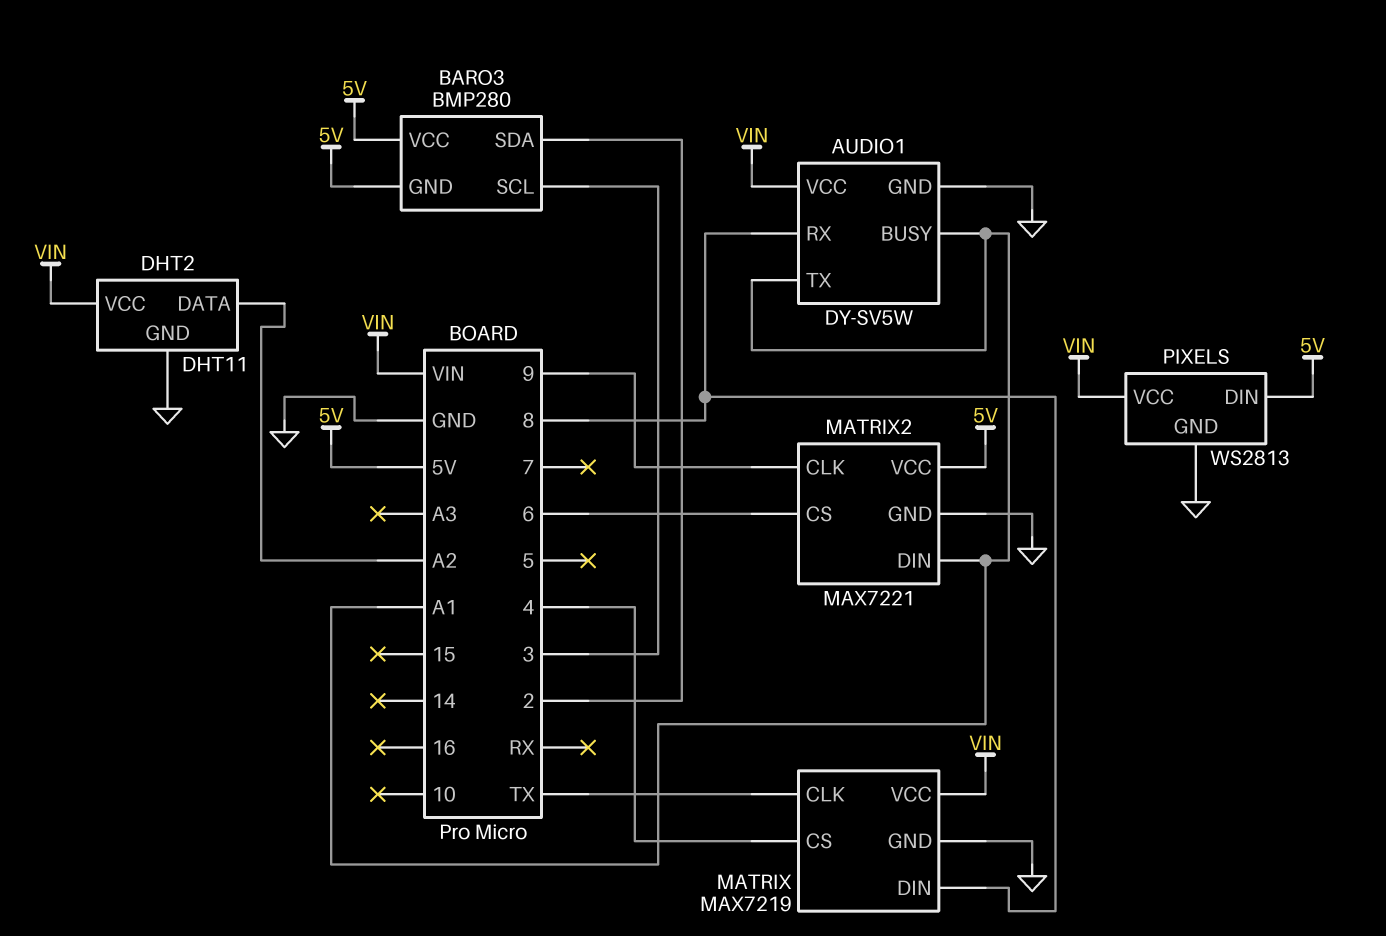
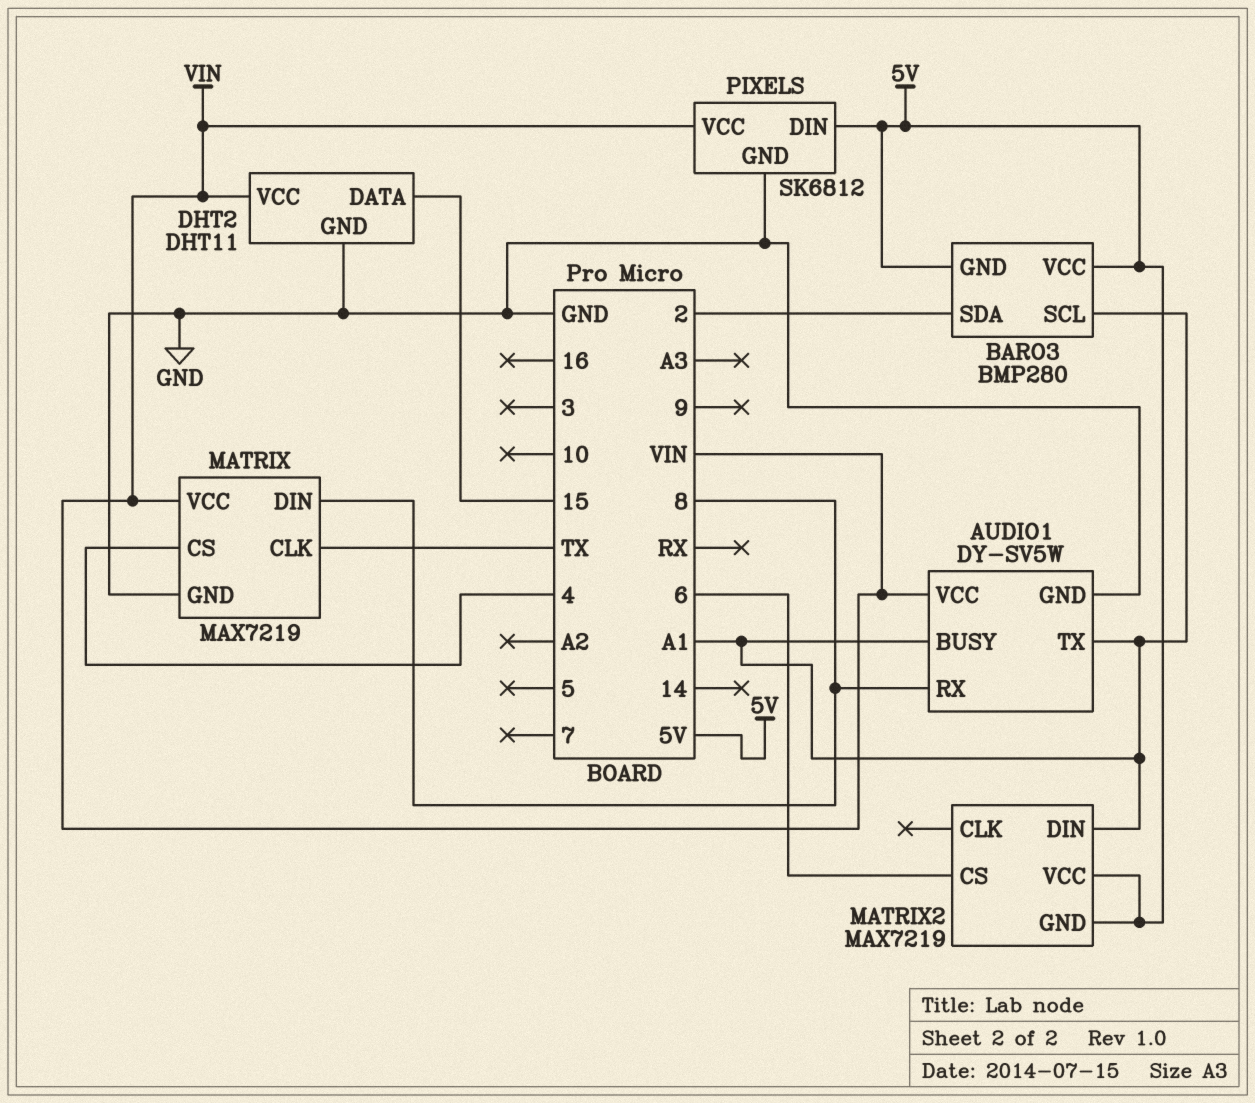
BARO3 pin SCL: 3 -> A1
DHT2 pin DATA: A2 -> 15
MATRIX2: MAX7221 -> MAX7219
MATRIX2 pin CLK: 9 -> none
MATRIX2 pin GND: GND -> 5V
PIXELS: WS2813 -> SK6812

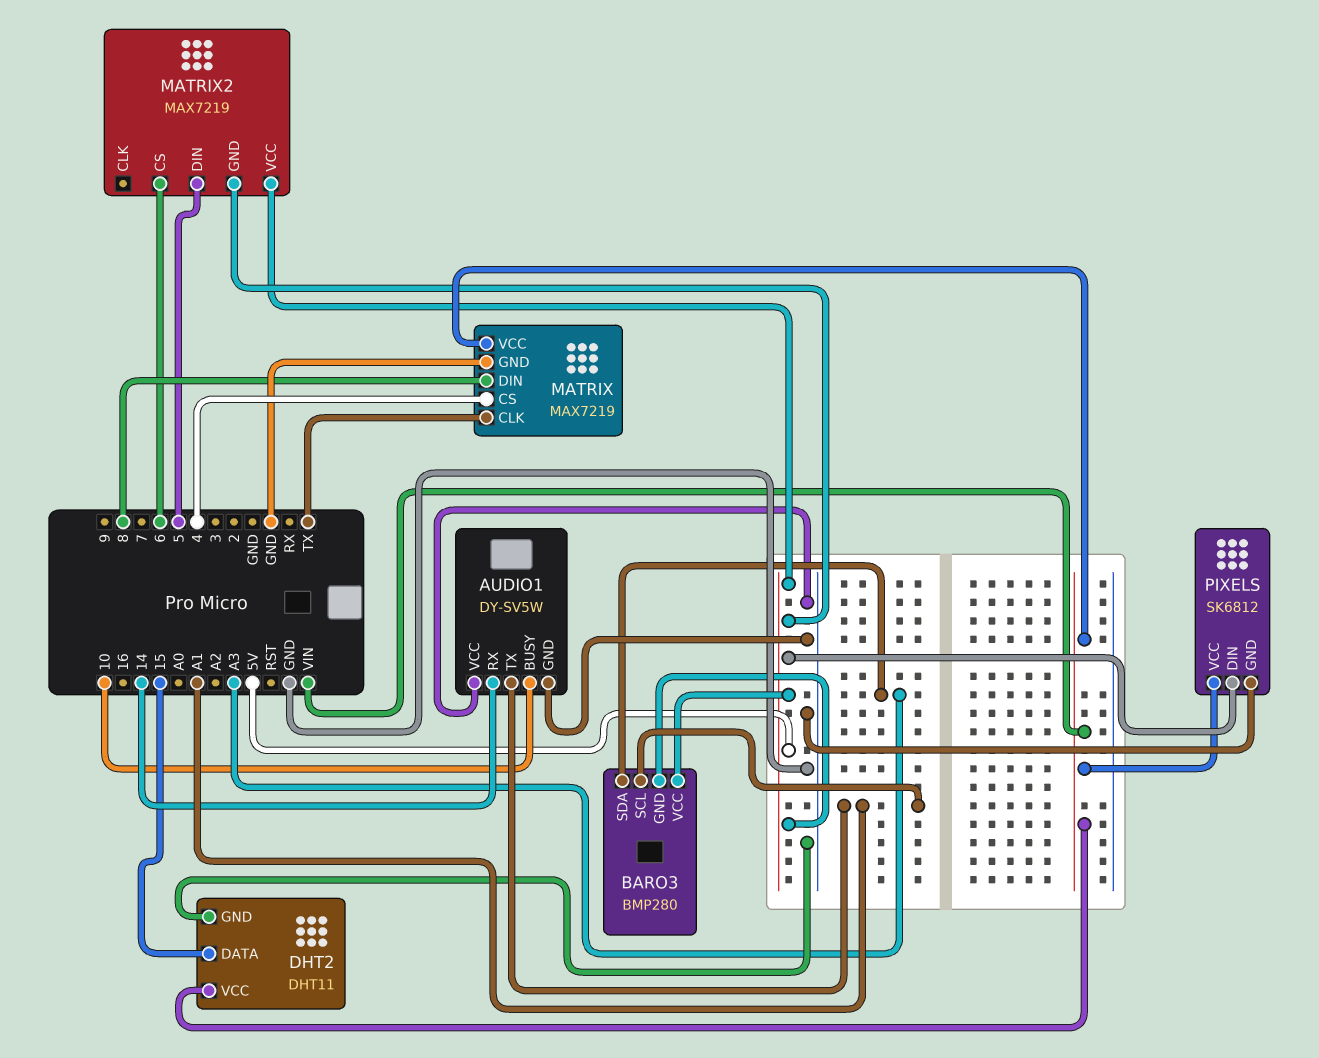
AUDIO1 pin BUSY: A1 -> 10
AUDIO1 pin RX: 8 -> 14
AUDIO1 pin VCC: VIN -> GND
BARO3 pin SDA: 2 -> A3
MATRIX2 pin DIN: A1 -> 5

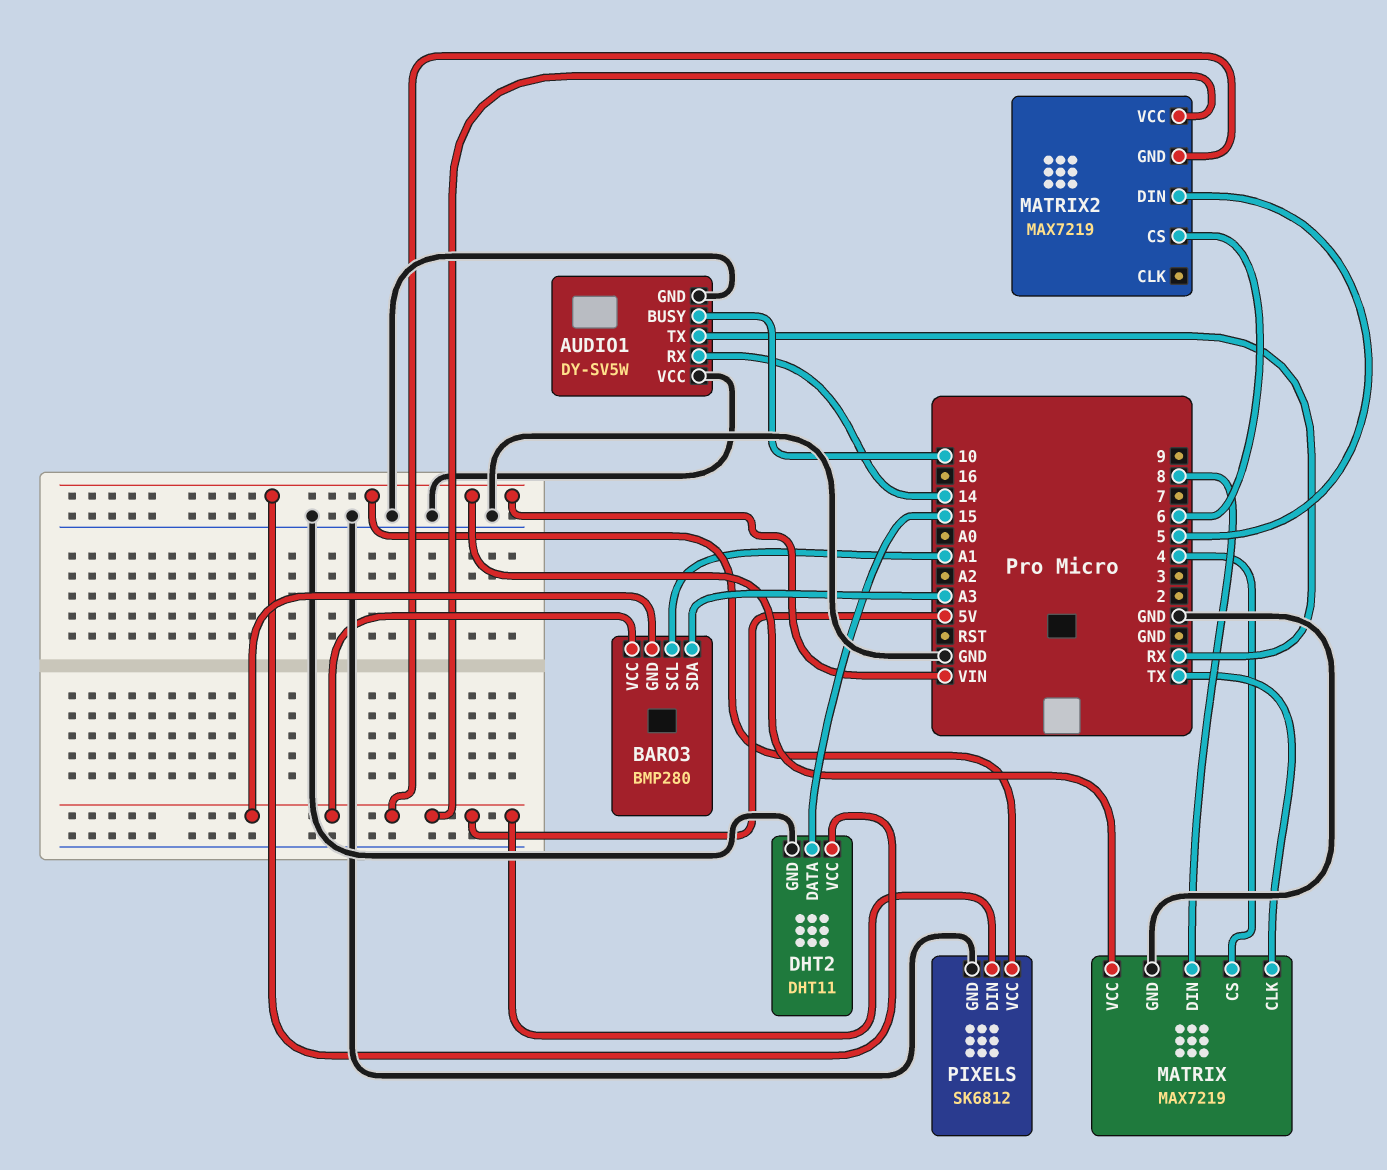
AUDIO1 pin TX: A1 -> RX

